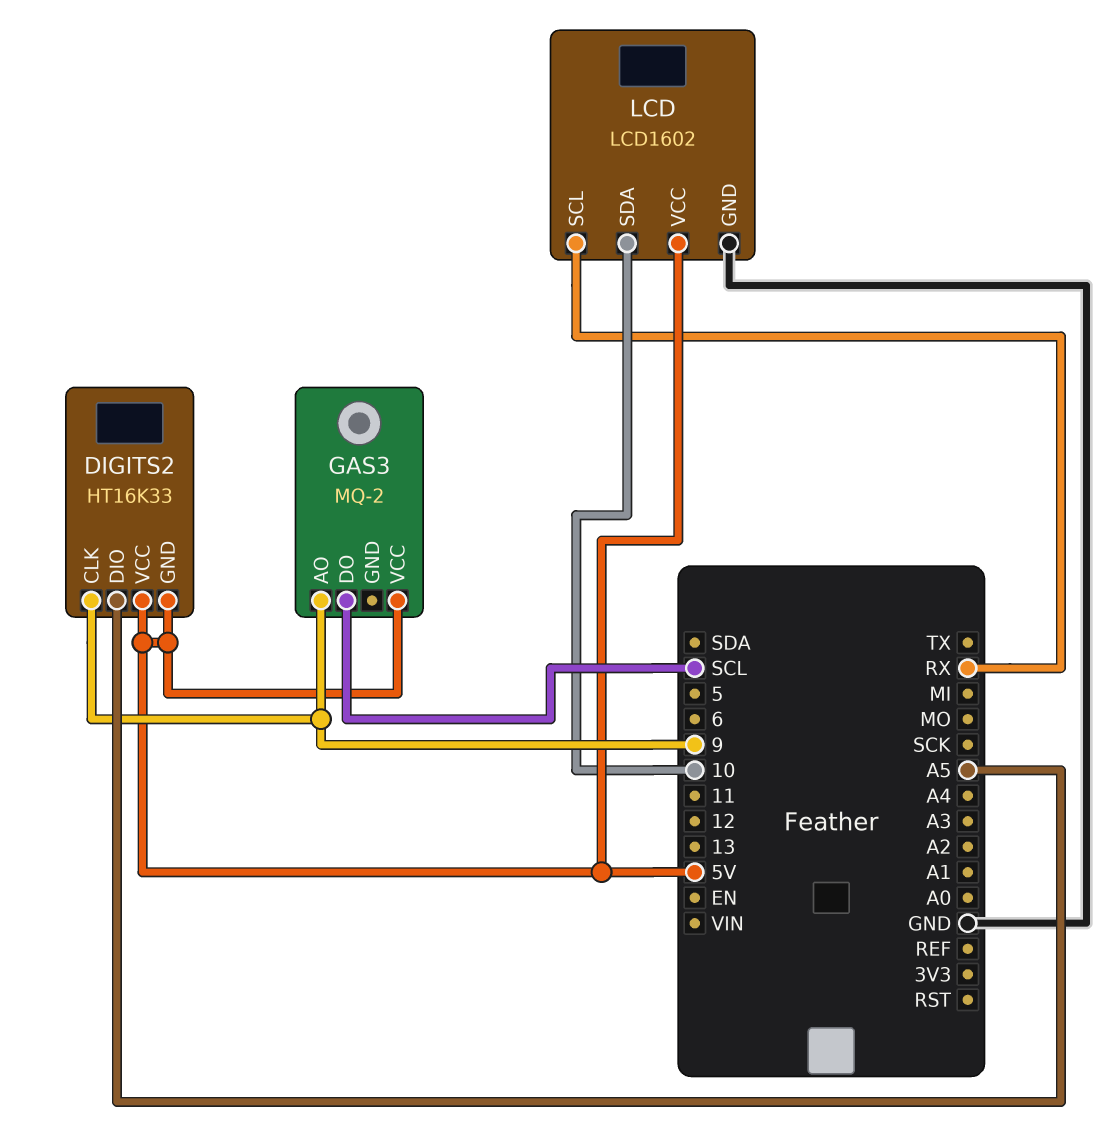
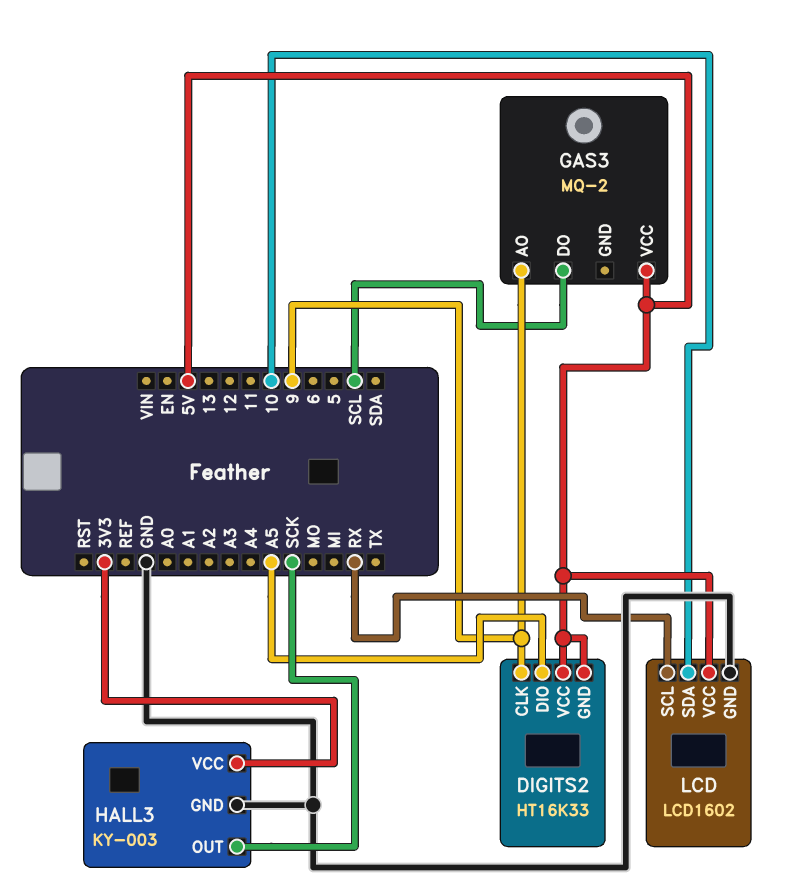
HALL3: none -> KY-003
HALL3 pin GND: none -> GND
HALL3 pin OUT: none -> SCK
HALL3 pin VCC: none -> 3V3

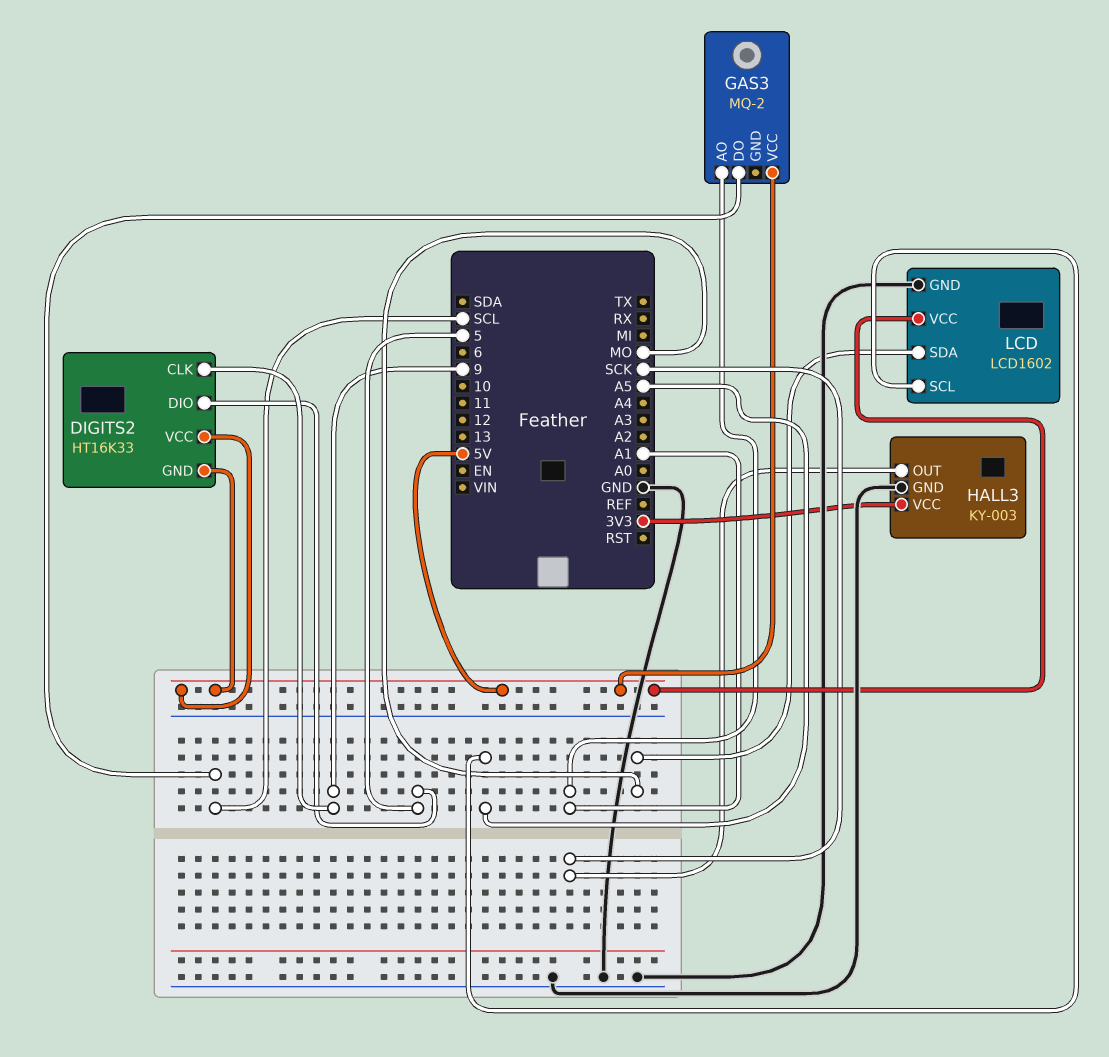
DIGITS2 pin DIO: A5 -> 5
GAS3 pin AO: 9 -> A1
LCD pin SCL: RX -> A5
LCD pin SDA: 10 -> MO

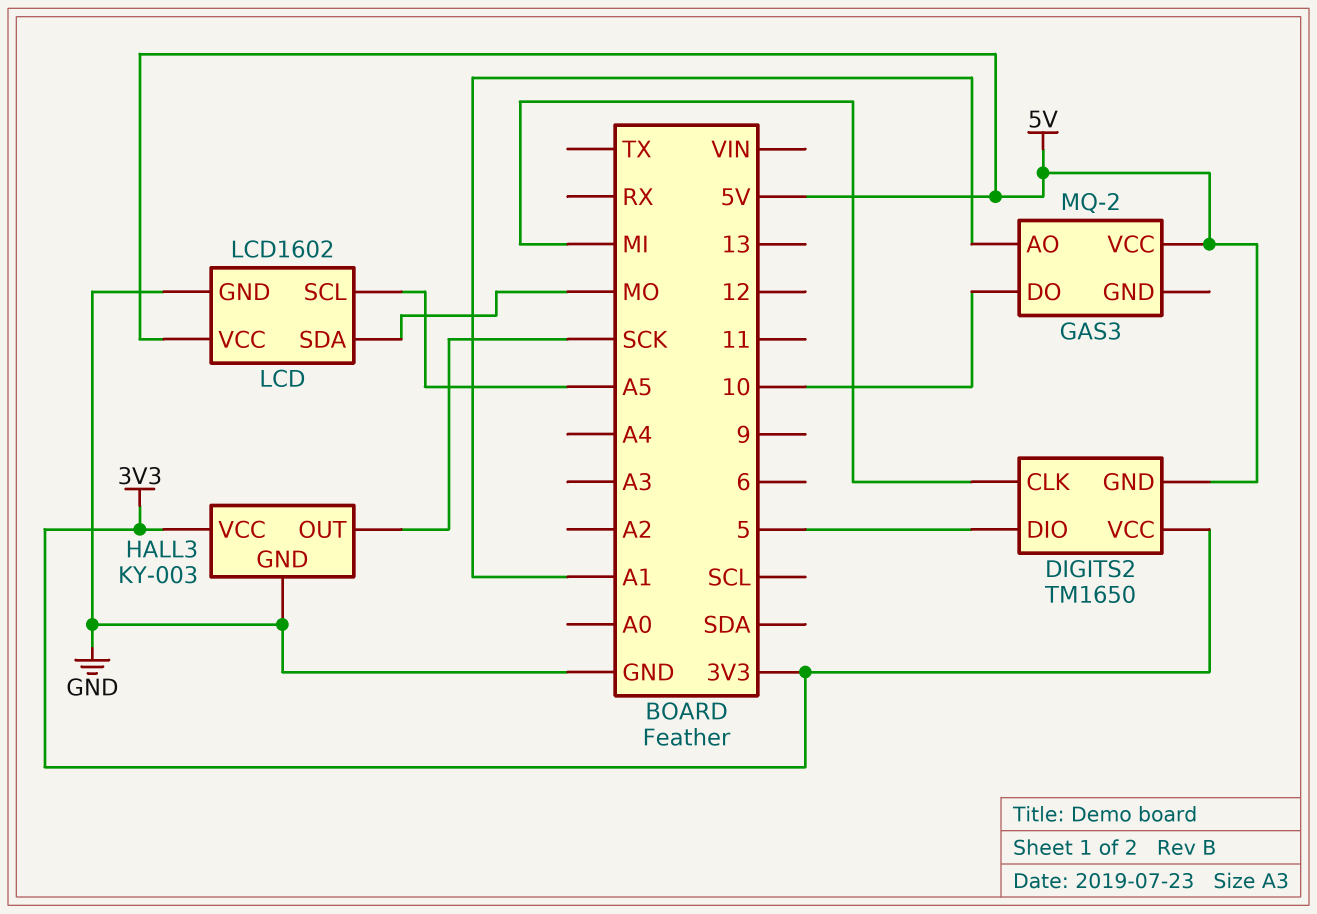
DIGITS2: HT16K33 -> TM1650
DIGITS2 pin CLK: 9 -> MI
DIGITS2 pin VCC: 5V -> 3V3
GAS3 pin DO: SCL -> 10

